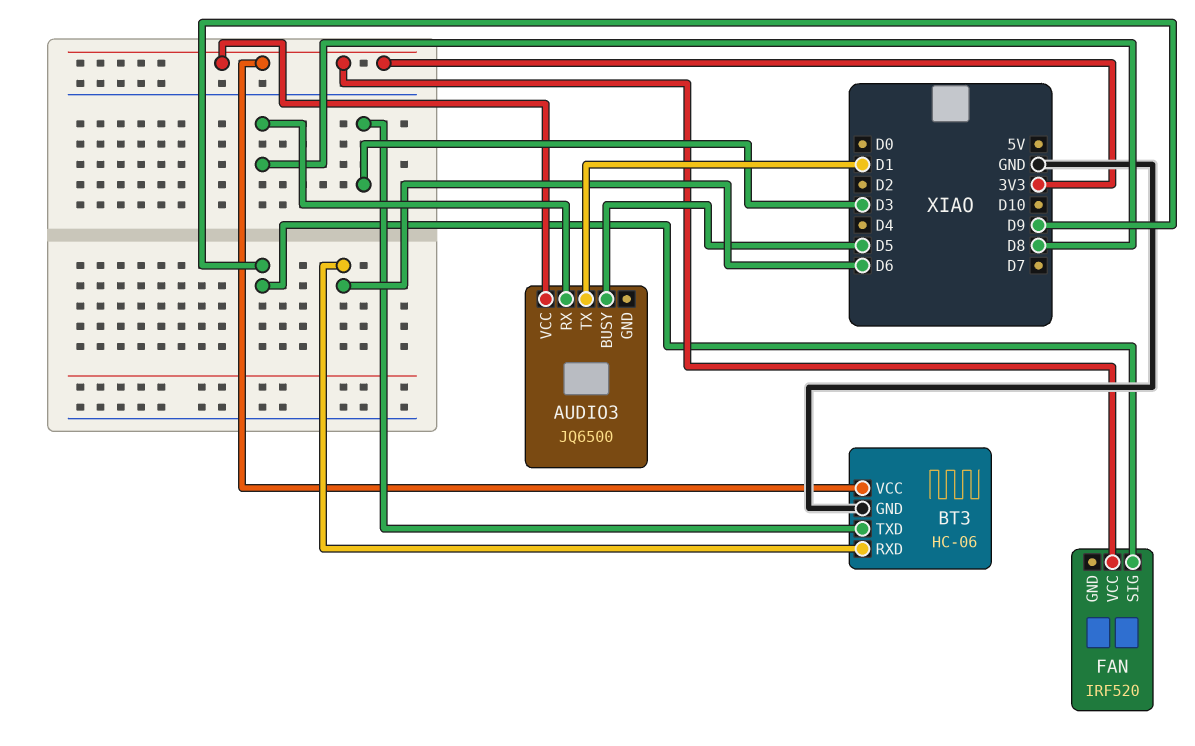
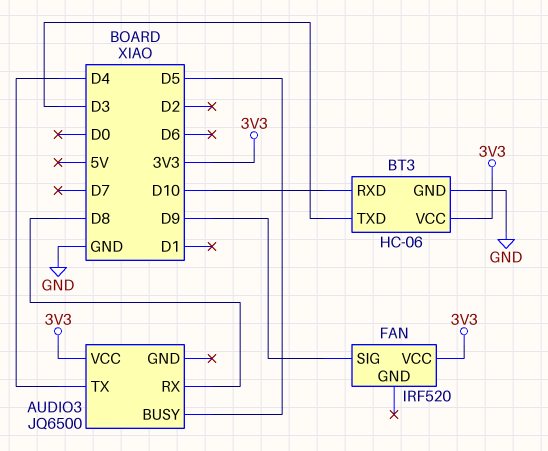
AUDIO3 pin TX: D1 -> D4
BT3 pin RXD: D6 -> D10

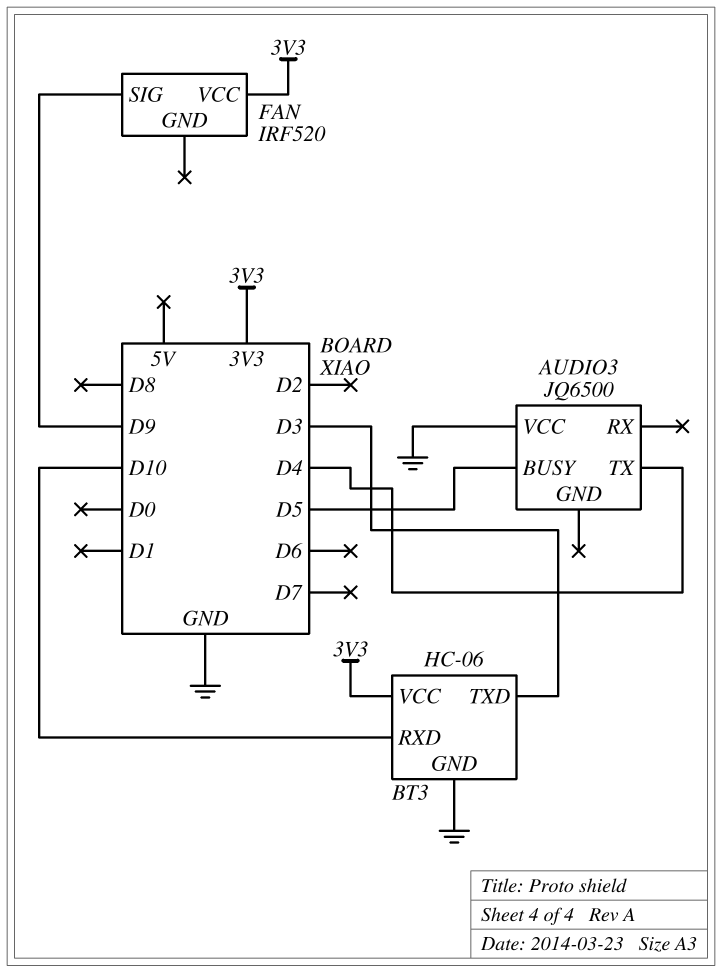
AUDIO3 pin RX: D8 -> none
AUDIO3 pin VCC: 3V3 -> GND

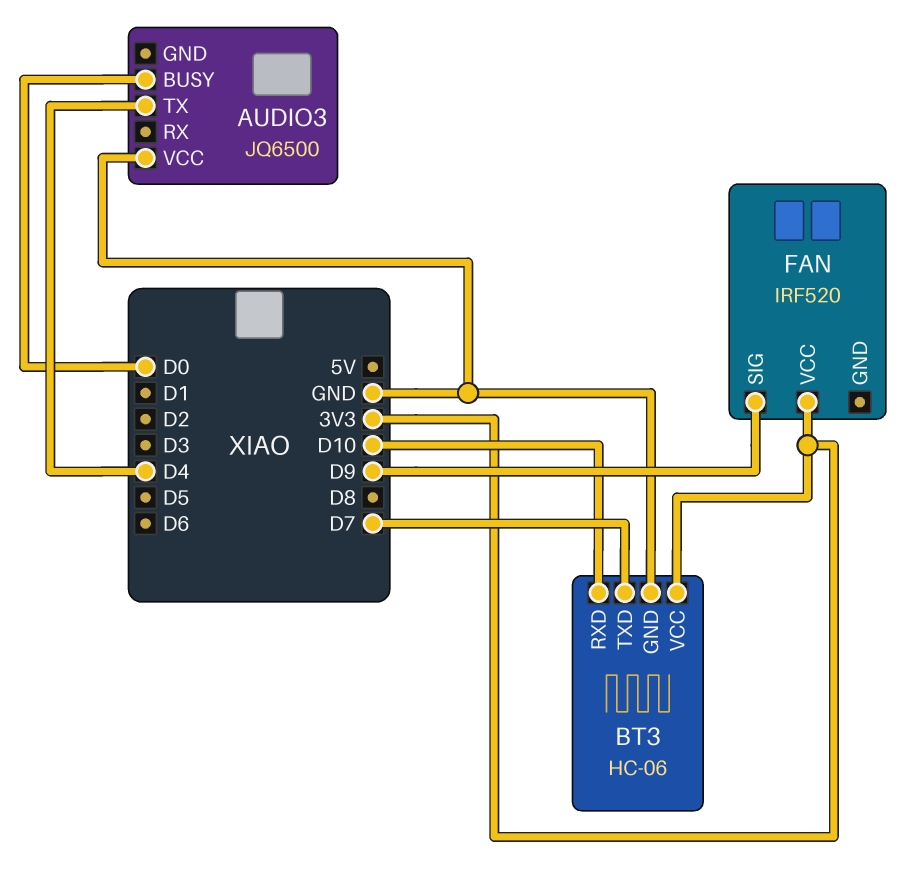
AUDIO3 pin BUSY: D5 -> D0
BT3 pin TXD: D3 -> D7

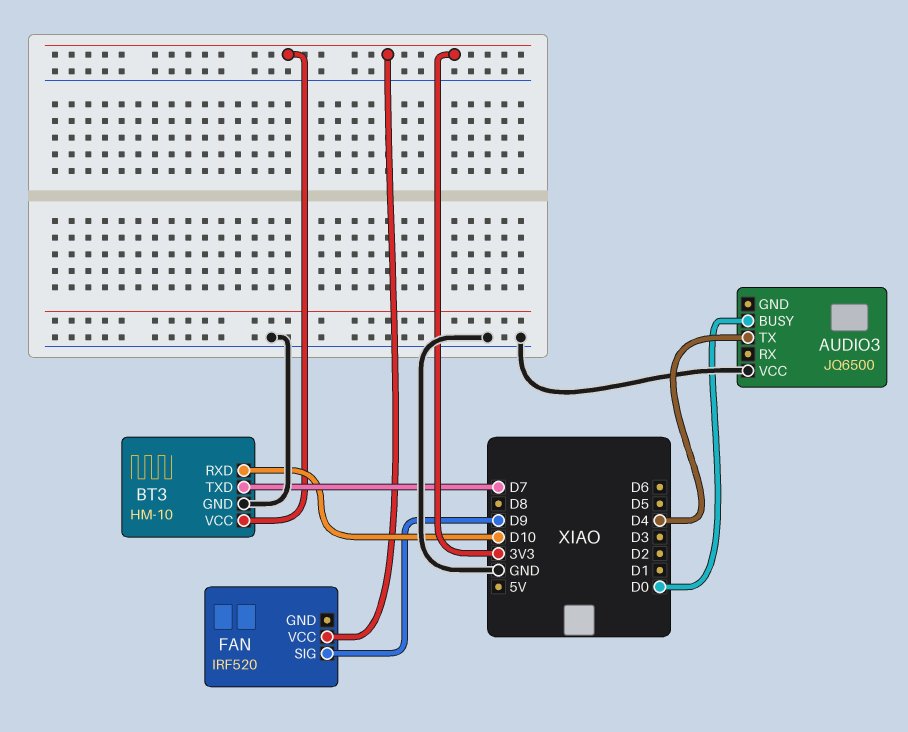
BT3: HC-06 -> HM-10

